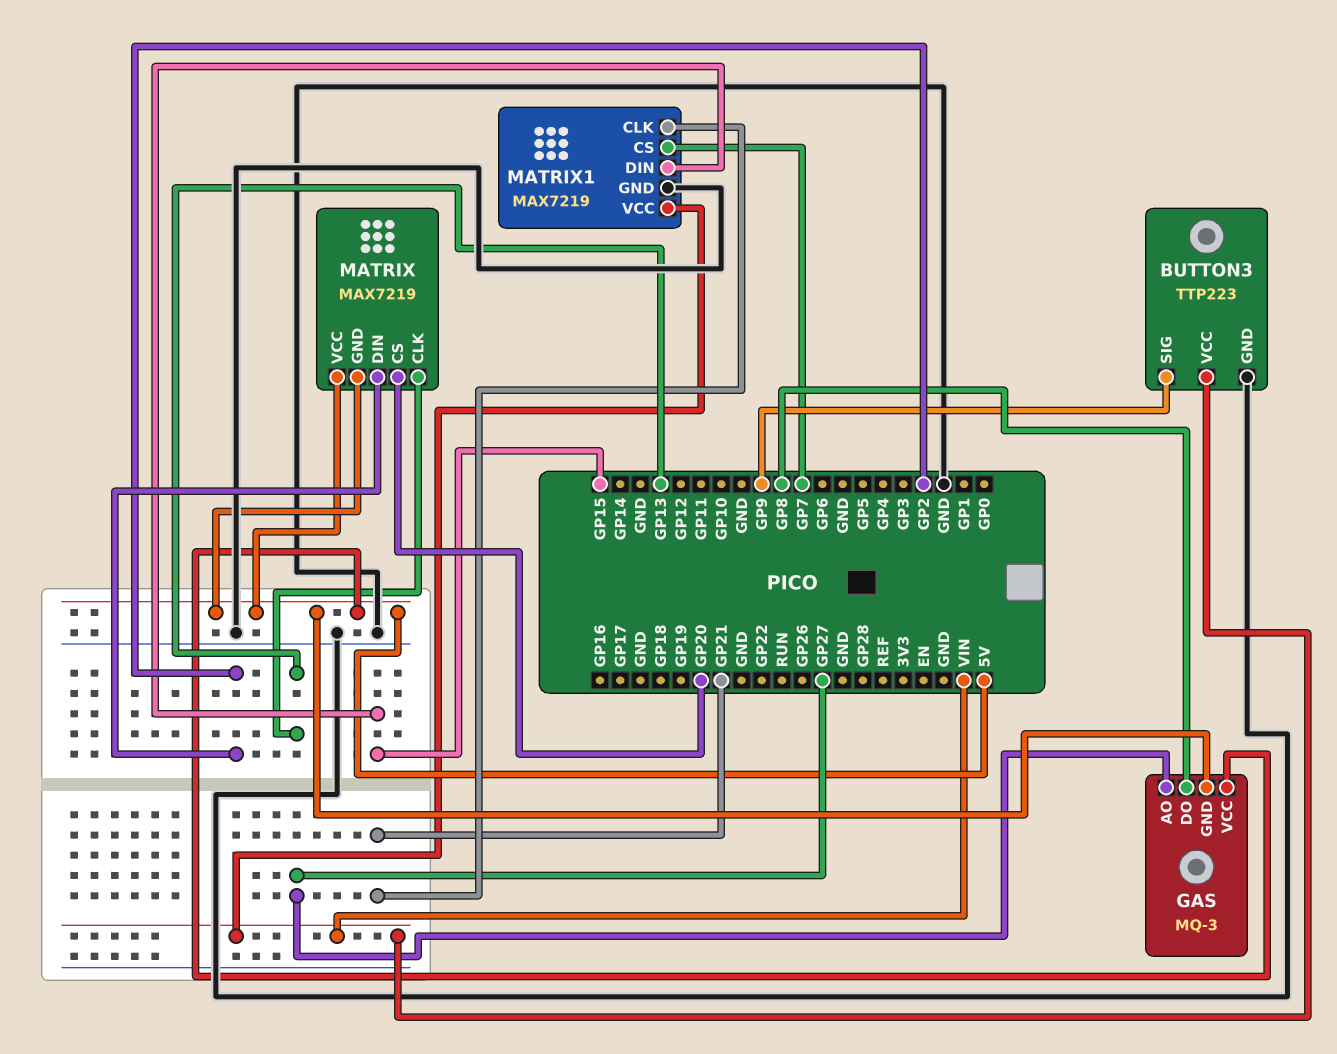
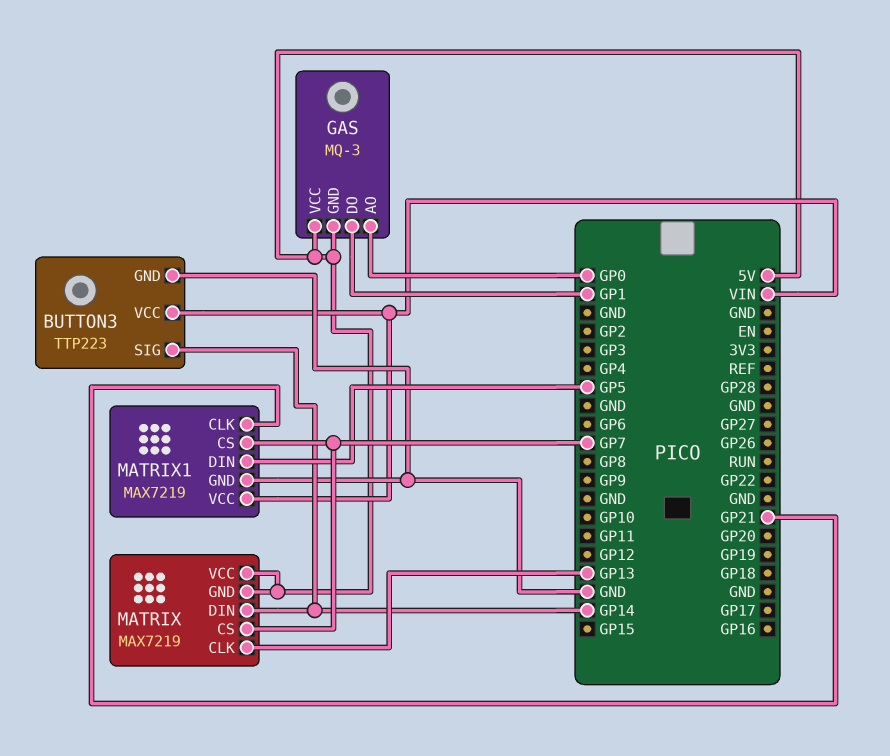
BUTTON3 pin SIG: GP9 -> GP14
GAS pin AO: GP27 -> GP0
GAS pin DO: GP8 -> GP1
MATRIX pin CS: GP20 -> GP7
MATRIX pin DIN: GP2 -> GP14
MATRIX1 pin DIN: GP15 -> GP5

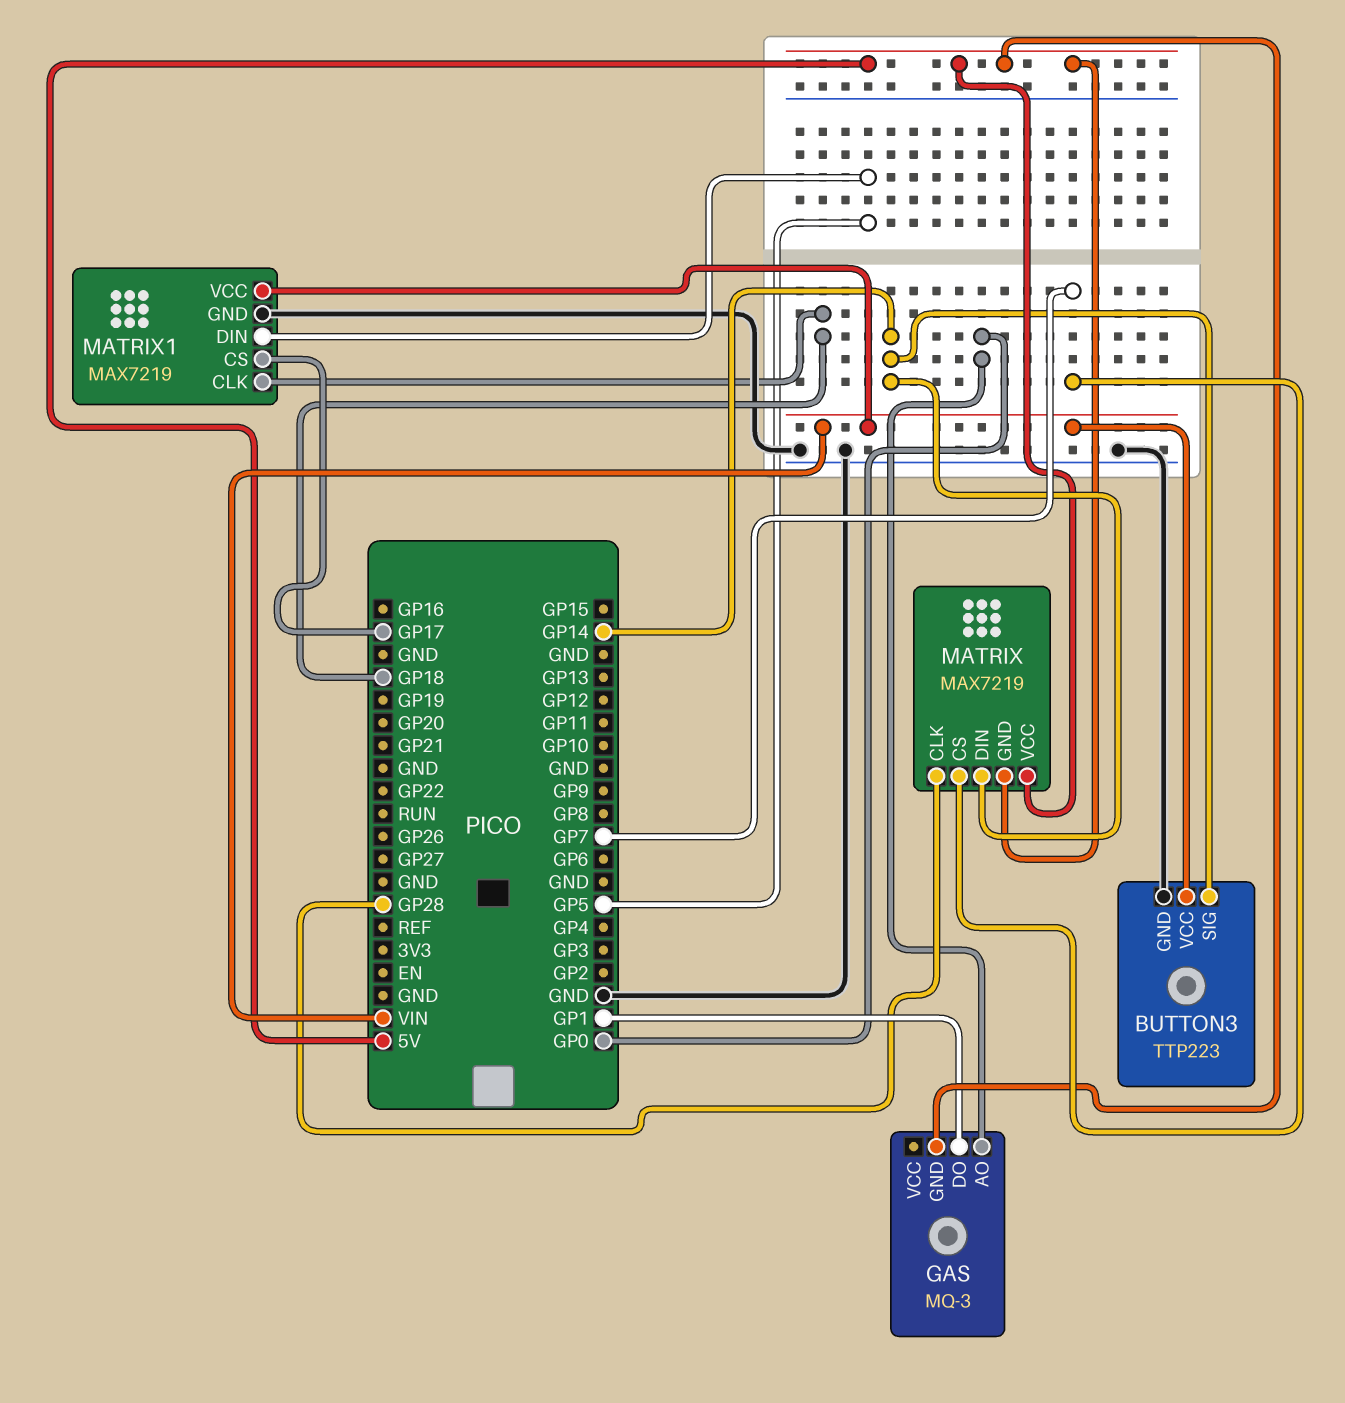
GAS pin VCC: 5V -> none
MATRIX pin CLK: GP13 -> GP28
MATRIX1 pin CLK: GP21 -> GP18
MATRIX1 pin CS: GP7 -> GP17

